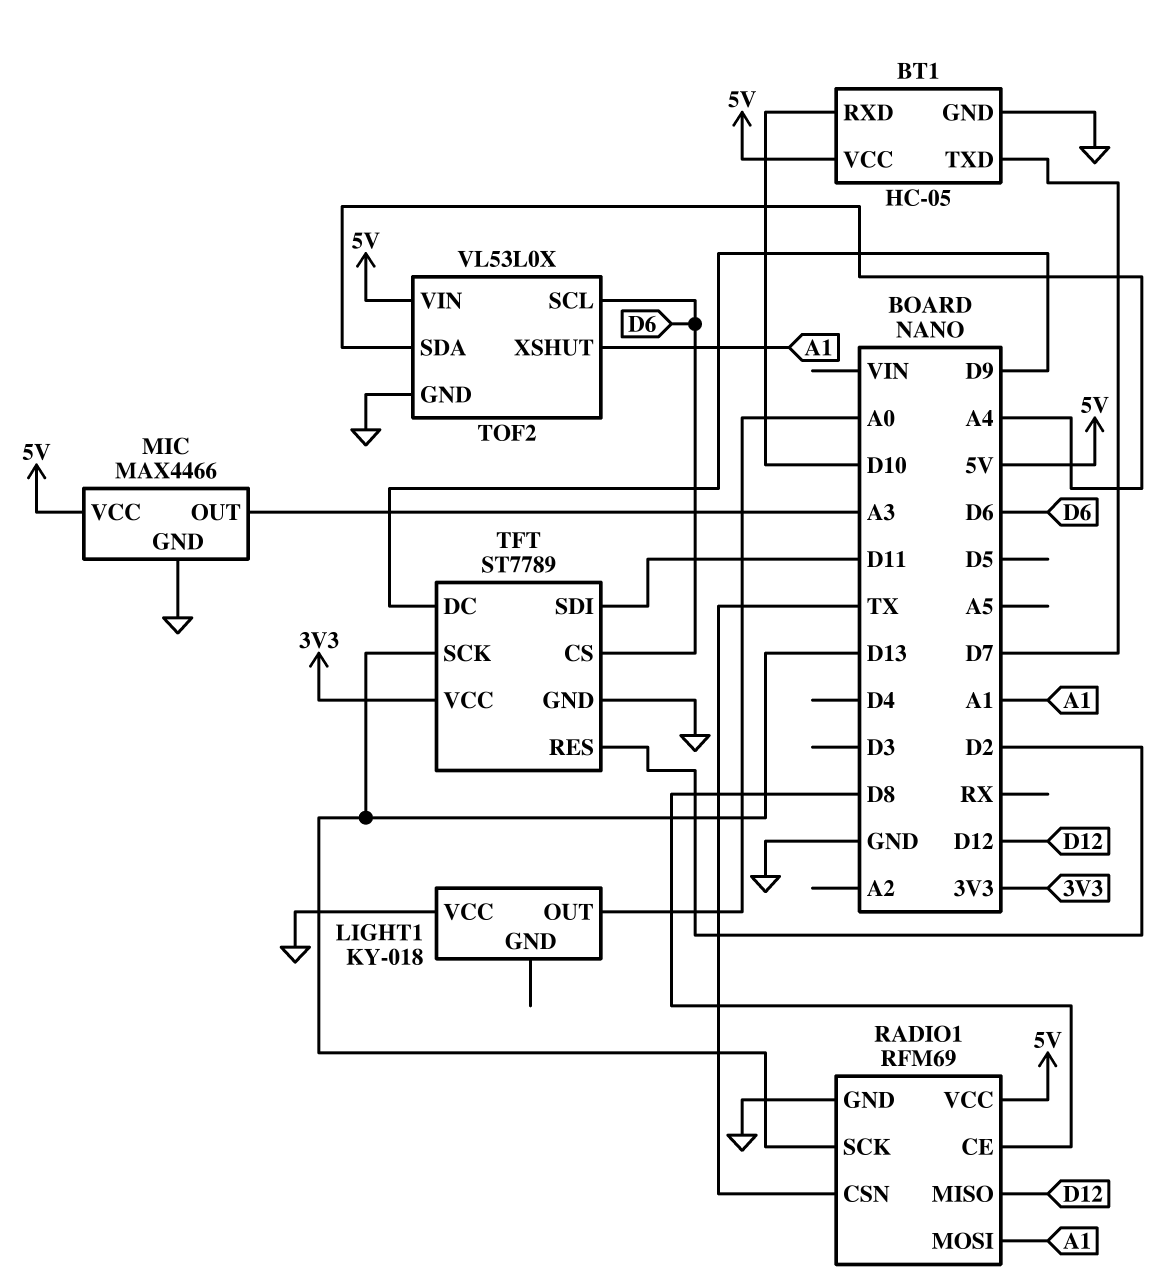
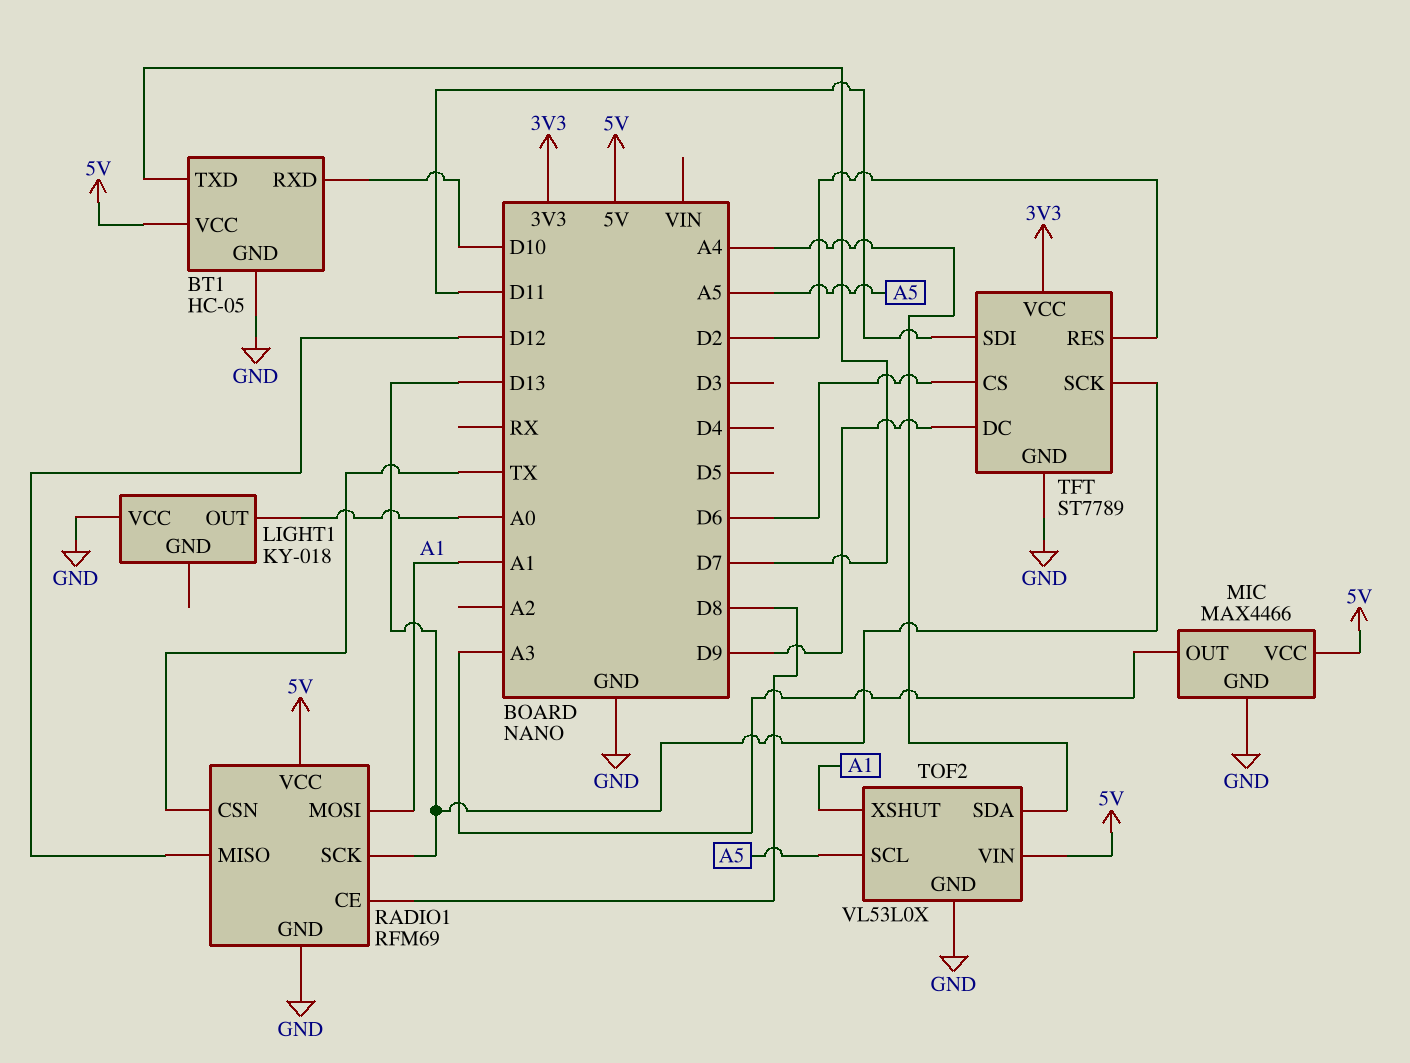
TOF2 pin SCL: D6 -> A5

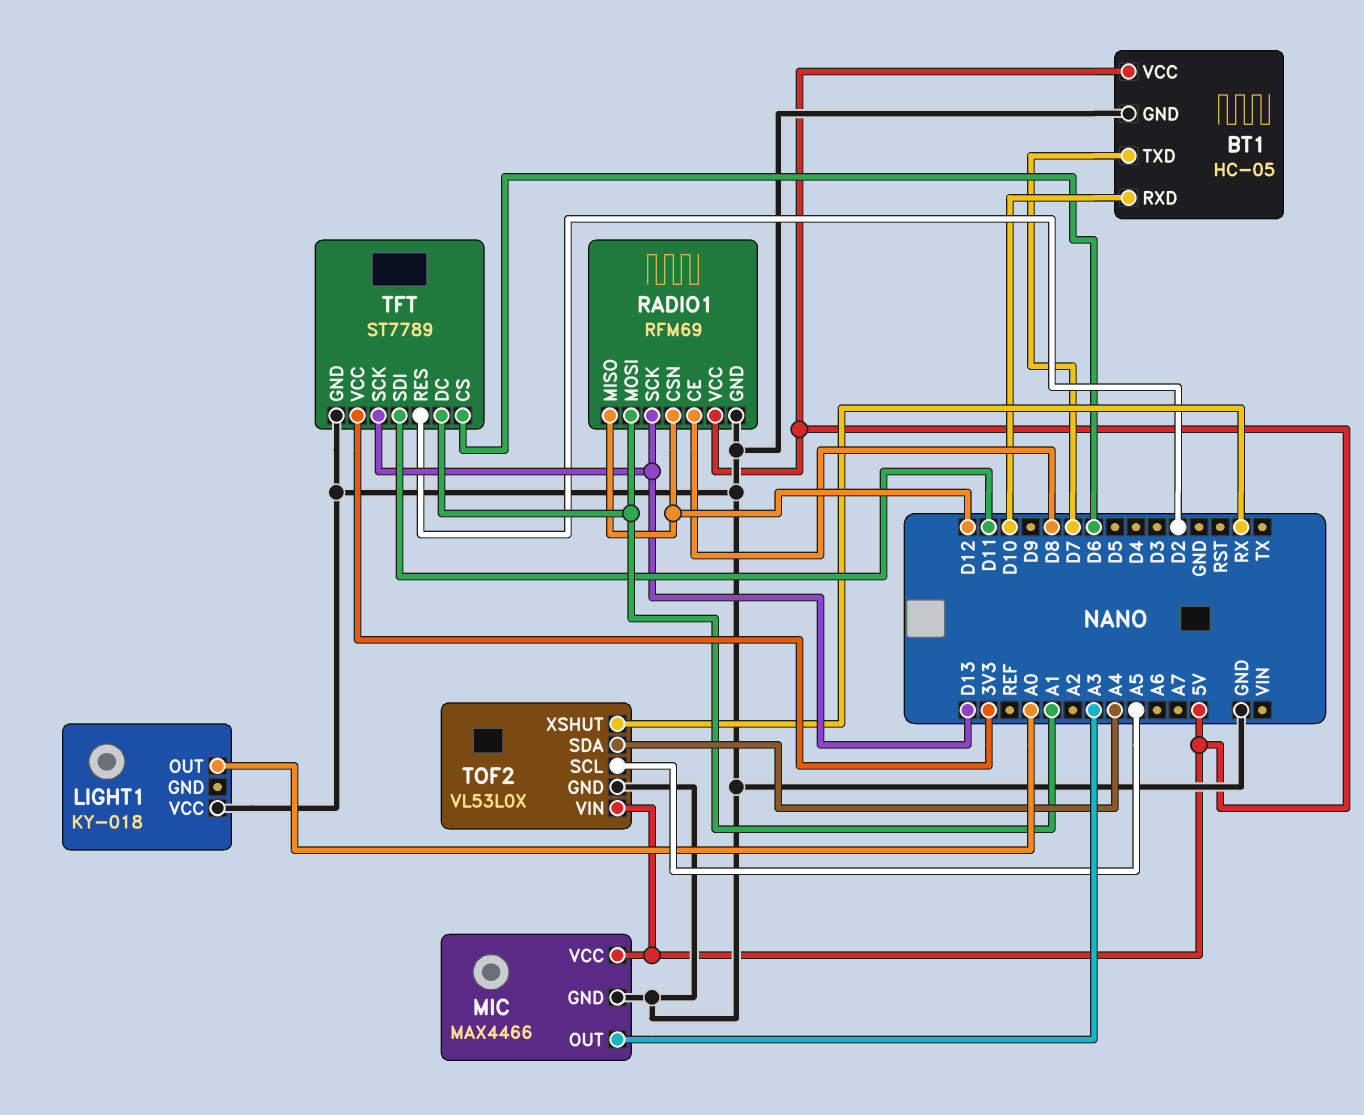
RADIO1 pin CSN: TX -> D12
TFT pin DC: D9 -> A1
TOF2 pin XSHUT: A1 -> RX

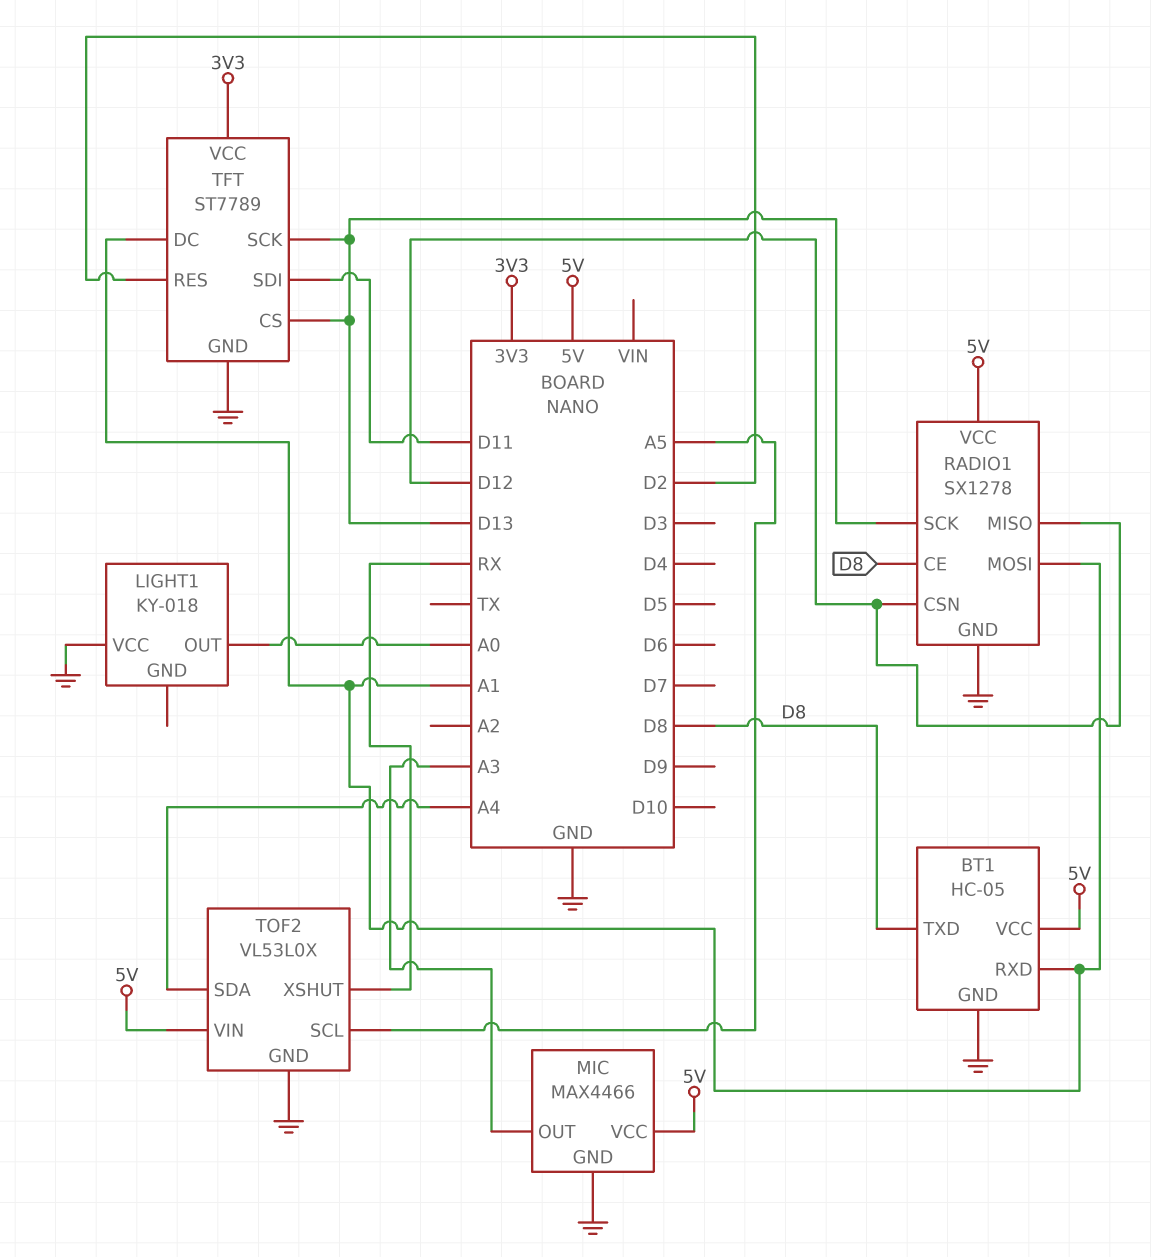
BT1 pin RXD: D10 -> A1
BT1 pin TXD: D7 -> D8
RADIO1: RFM69 -> SX1278
TFT pin CS: D6 -> D13

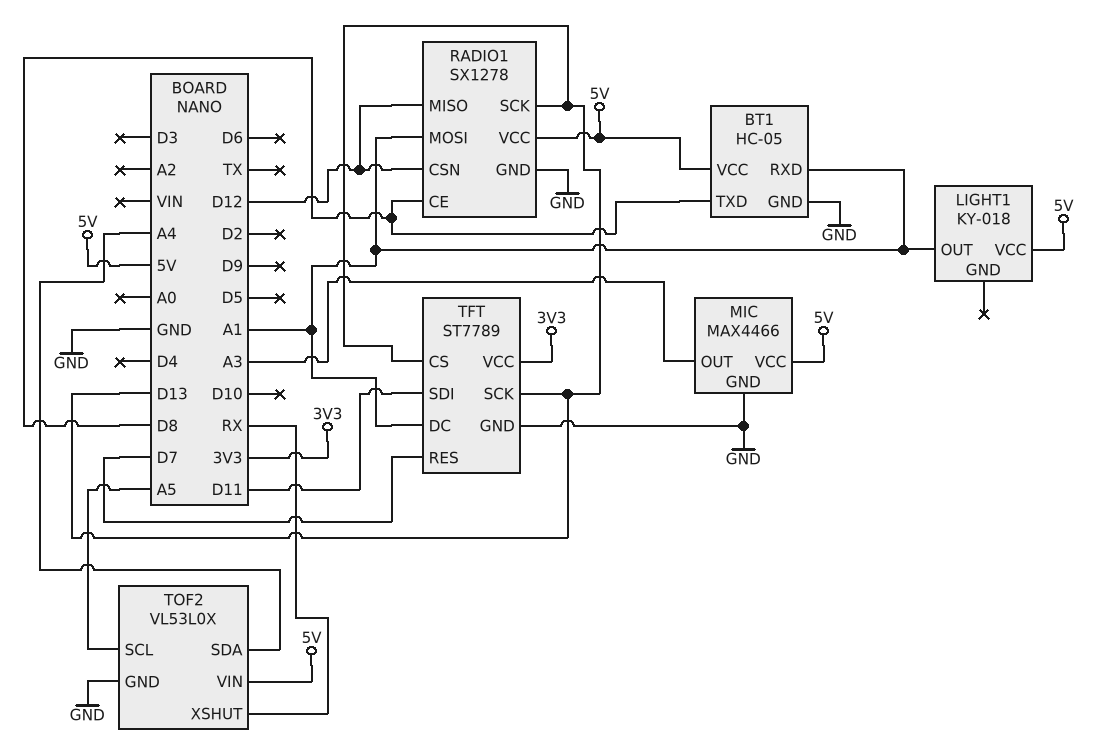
LIGHT1 pin OUT: A0 -> A1
LIGHT1 pin VCC: GND -> 5V
TFT pin RES: D2 -> D7

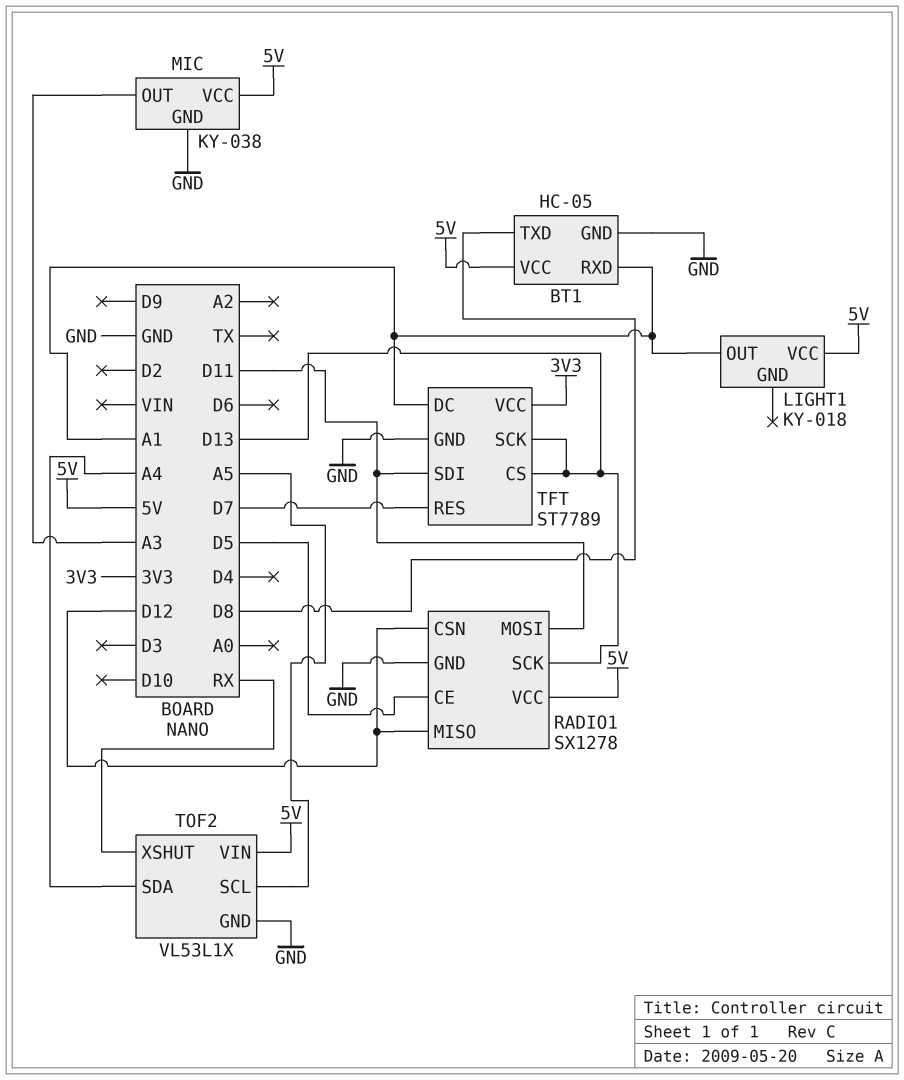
MIC: MAX4466 -> KY-038
RADIO1 pin CE: D8 -> D5
RADIO1 pin MOSI: A1 -> D11
TOF2: VL53L0X -> VL53L1X

